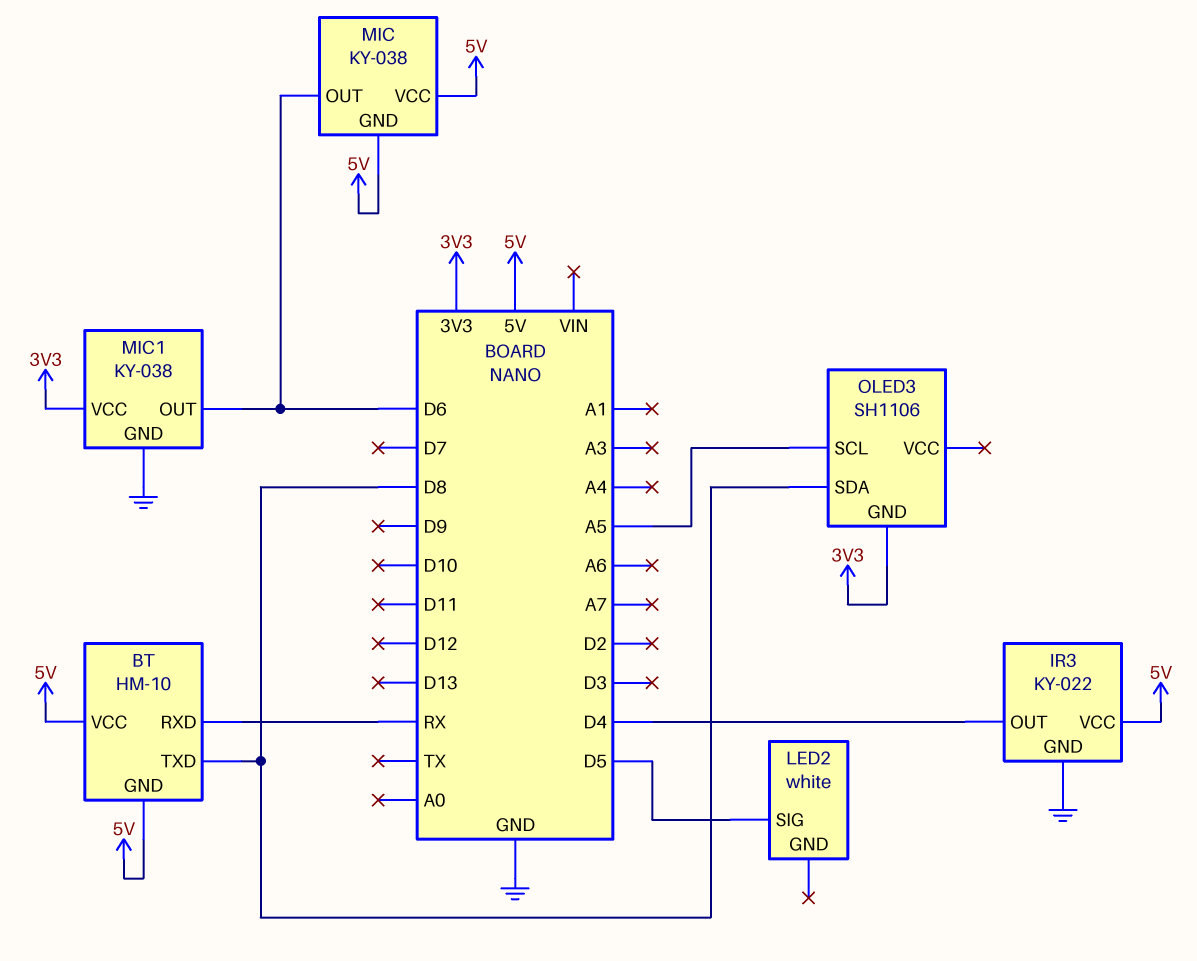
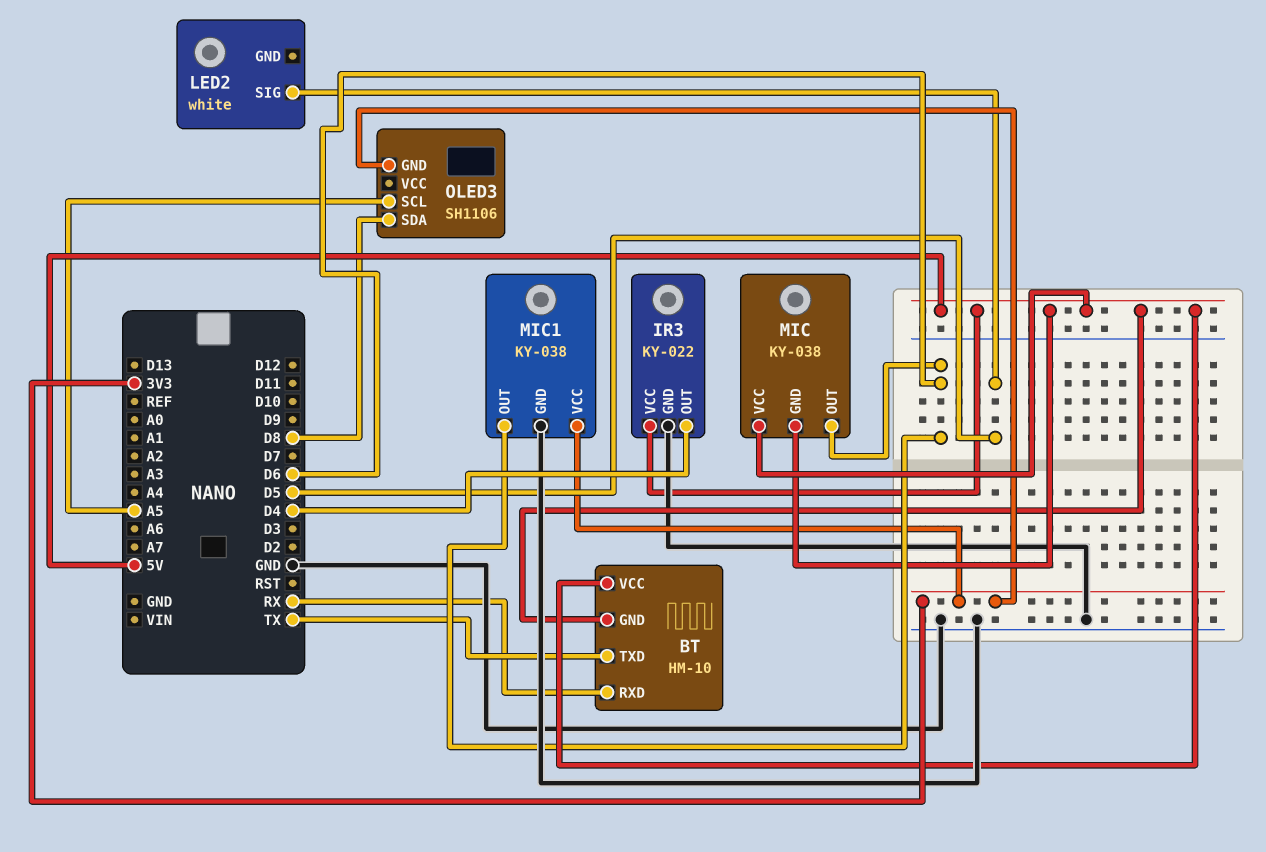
BT pin TXD: D8 -> TX

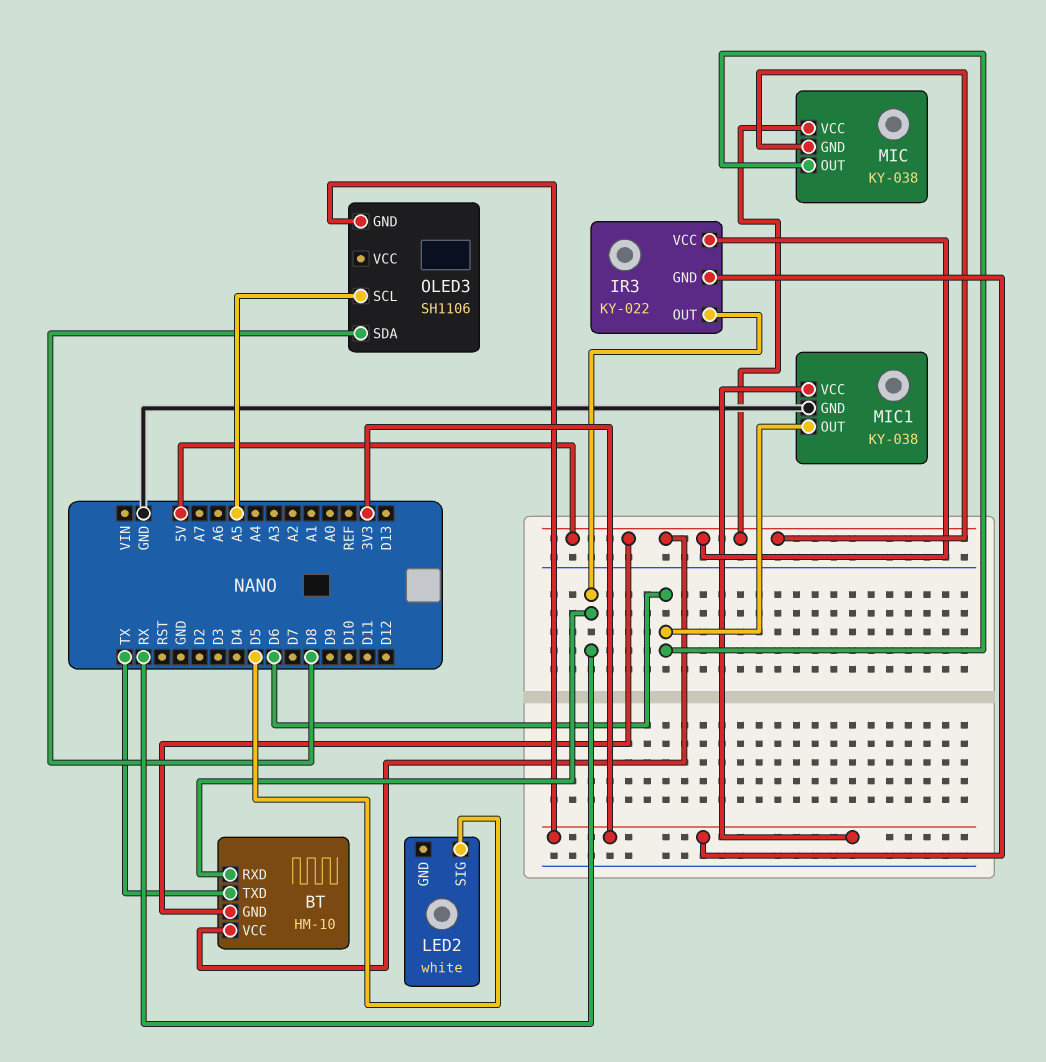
IR3 pin GND: GND -> 3V3
IR3 pin OUT: D4 -> RX

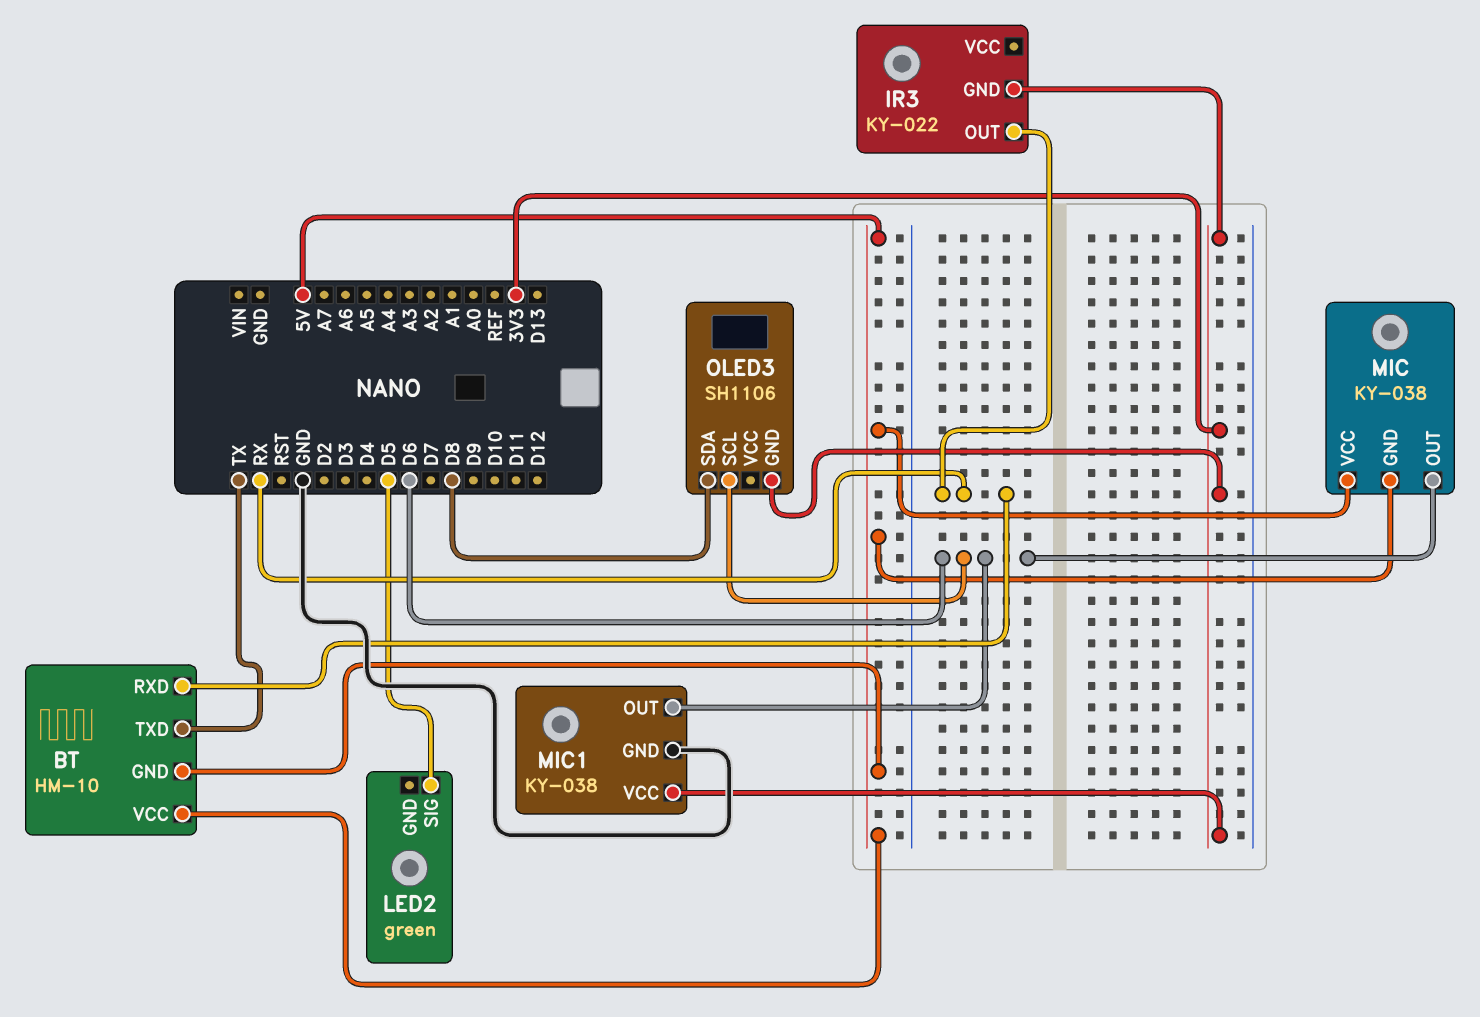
IR3 pin VCC: 5V -> none
LED2: white -> green
OLED3 pin SCL: A5 -> D6

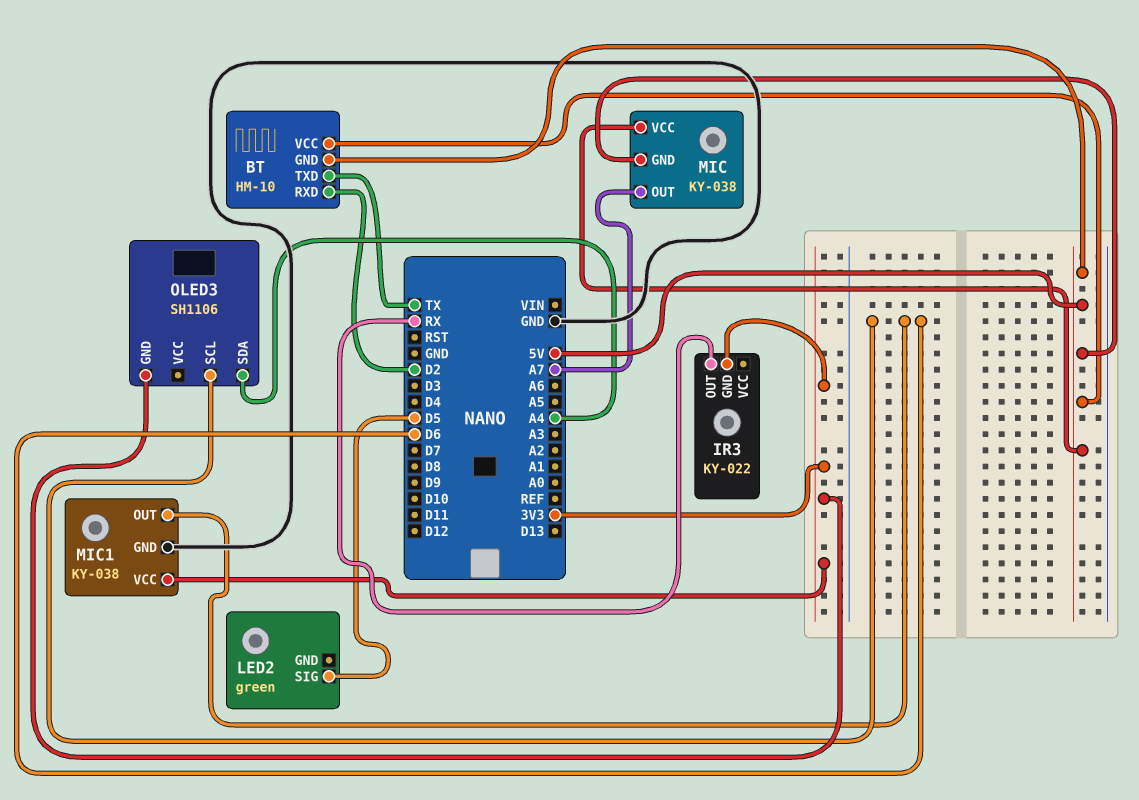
BT pin RXD: RX -> D2
MIC pin OUT: D6 -> A7
OLED3 pin SDA: D8 -> A4

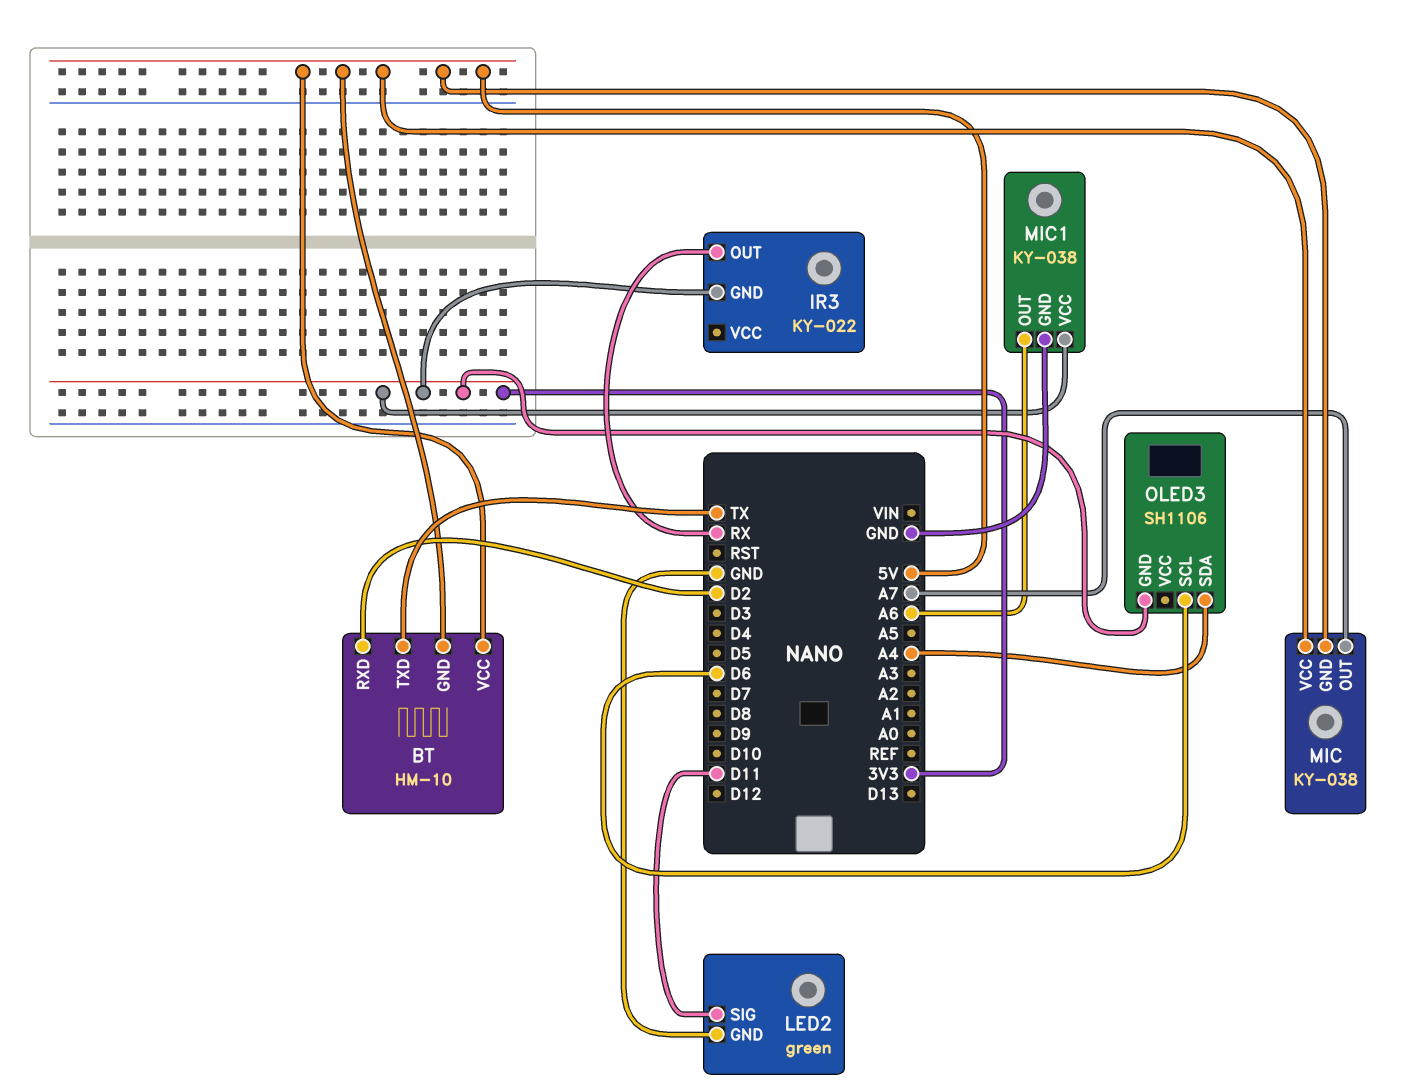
LED2 pin GND: none -> GND
LED2 pin SIG: D5 -> D11
MIC1 pin OUT: D6 -> A6

